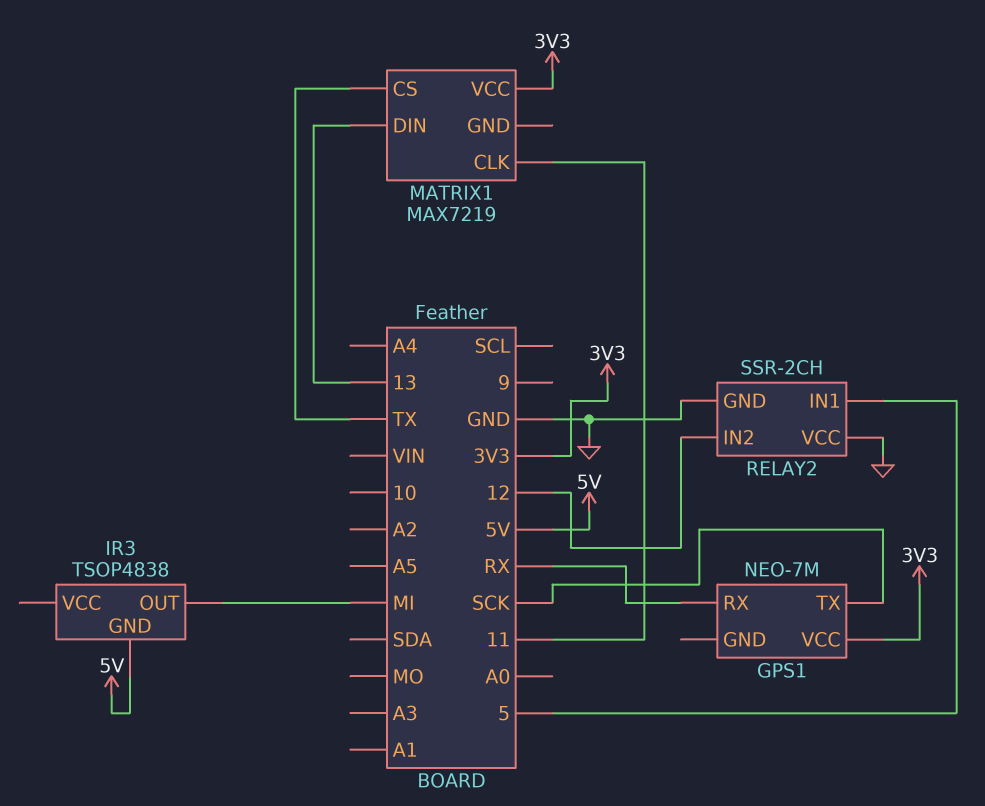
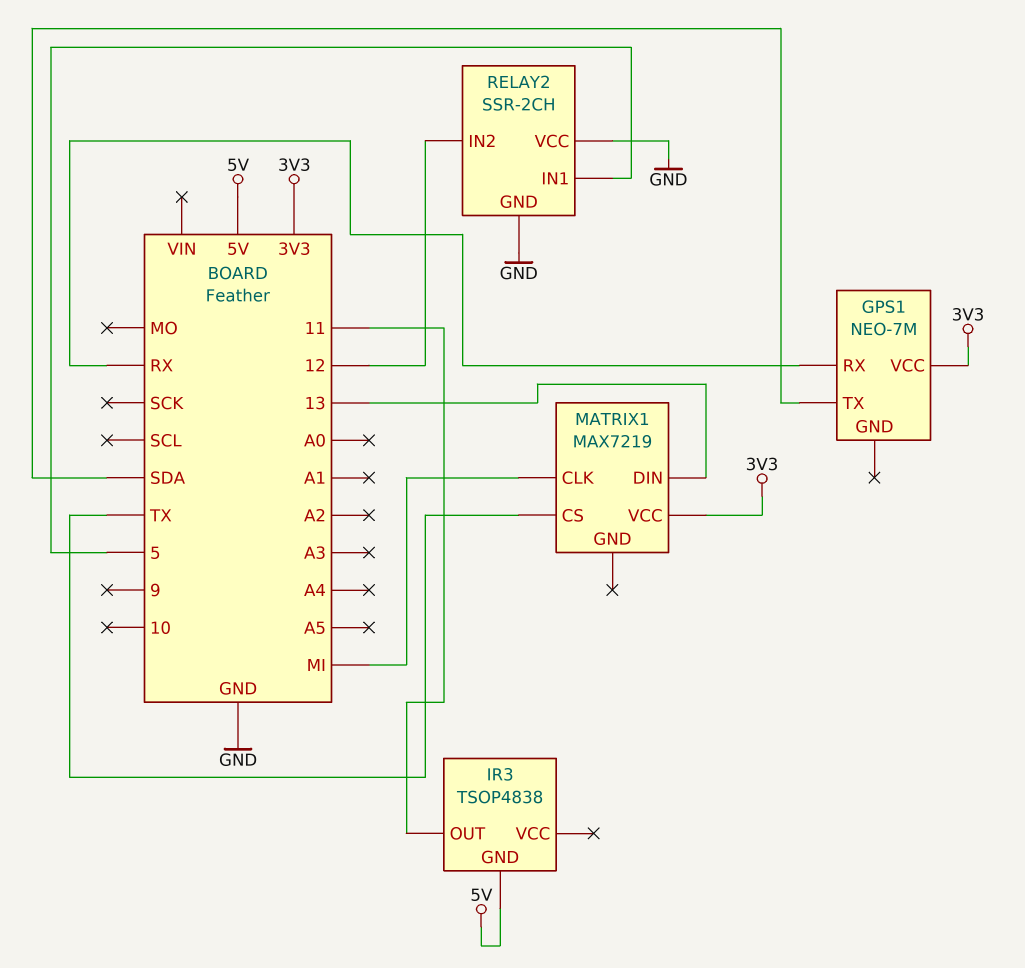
GPS1 pin TX: SCK -> SDA
IR3 pin OUT: MI -> 11
MATRIX1 pin CLK: 11 -> MI

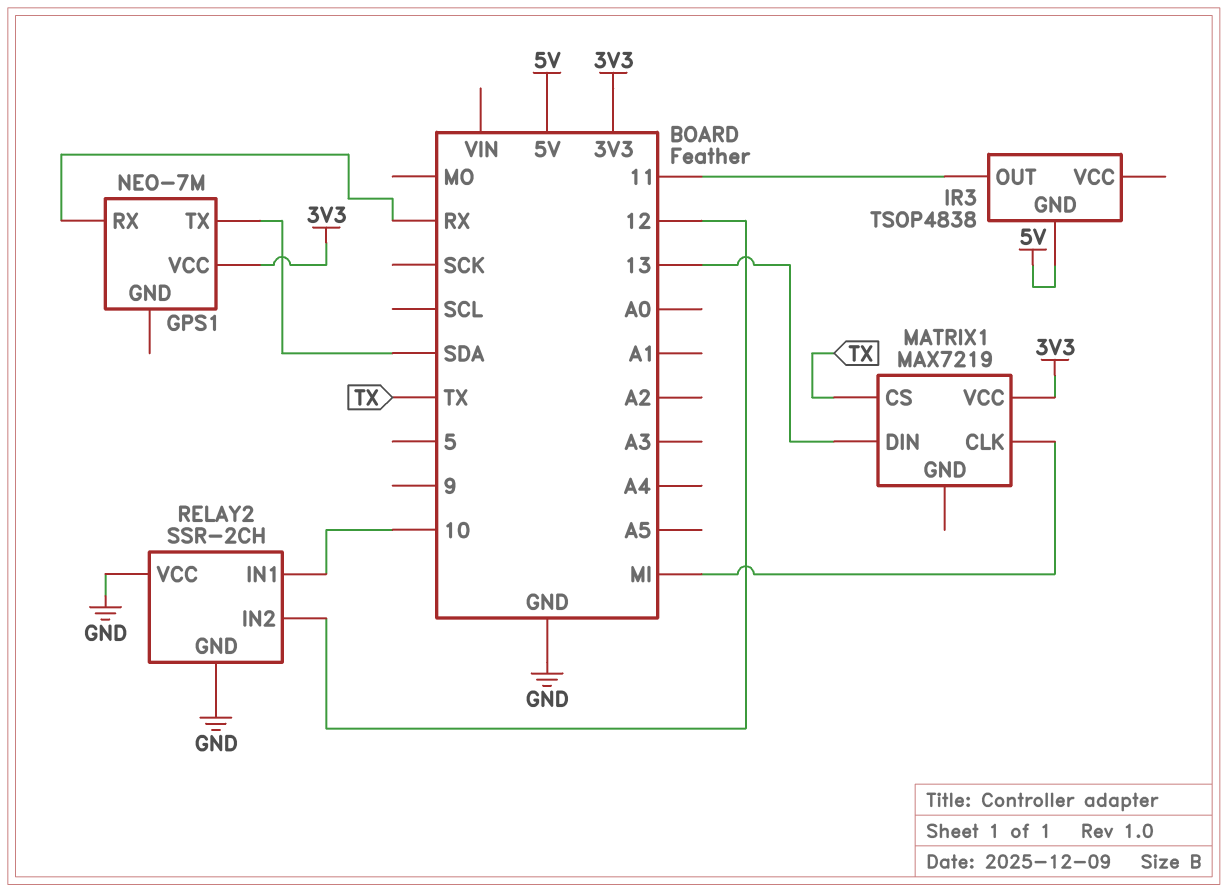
RELAY2 pin IN1: 5 -> 10

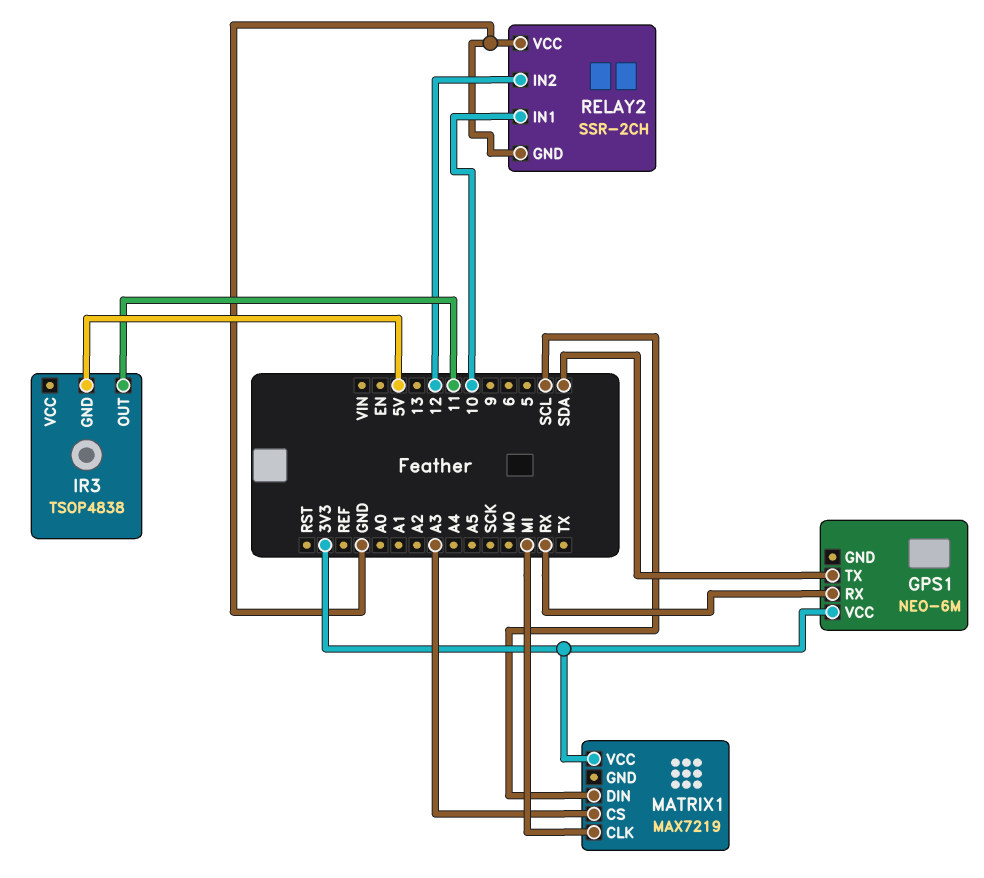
GPS1: NEO-7M -> NEO-6M
MATRIX1 pin CS: TX -> A3
MATRIX1 pin DIN: 13 -> SCL

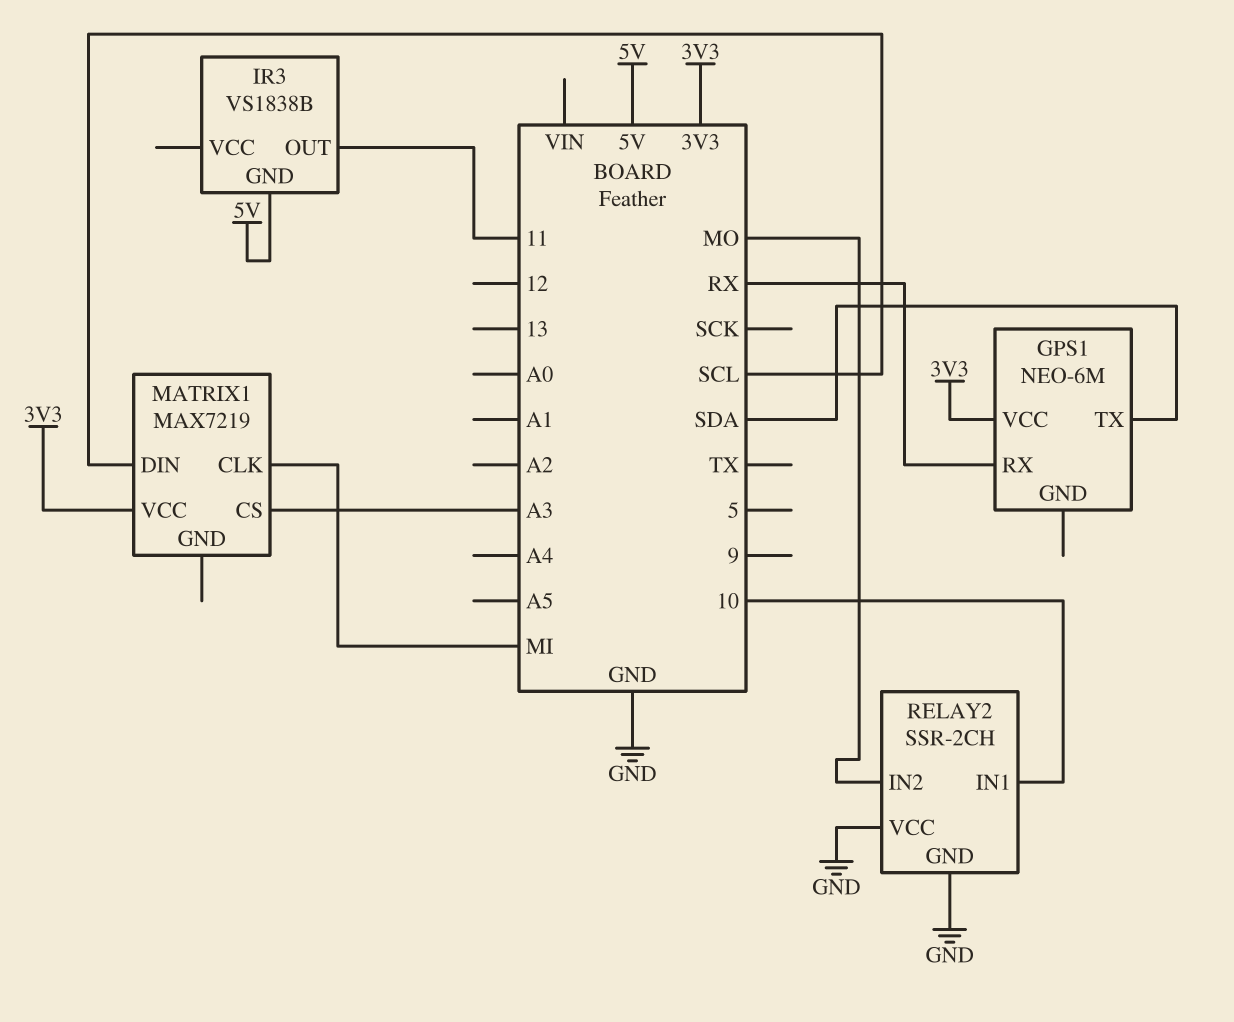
IR3: TSOP4838 -> VS1838B
RELAY2 pin IN2: 12 -> MO

